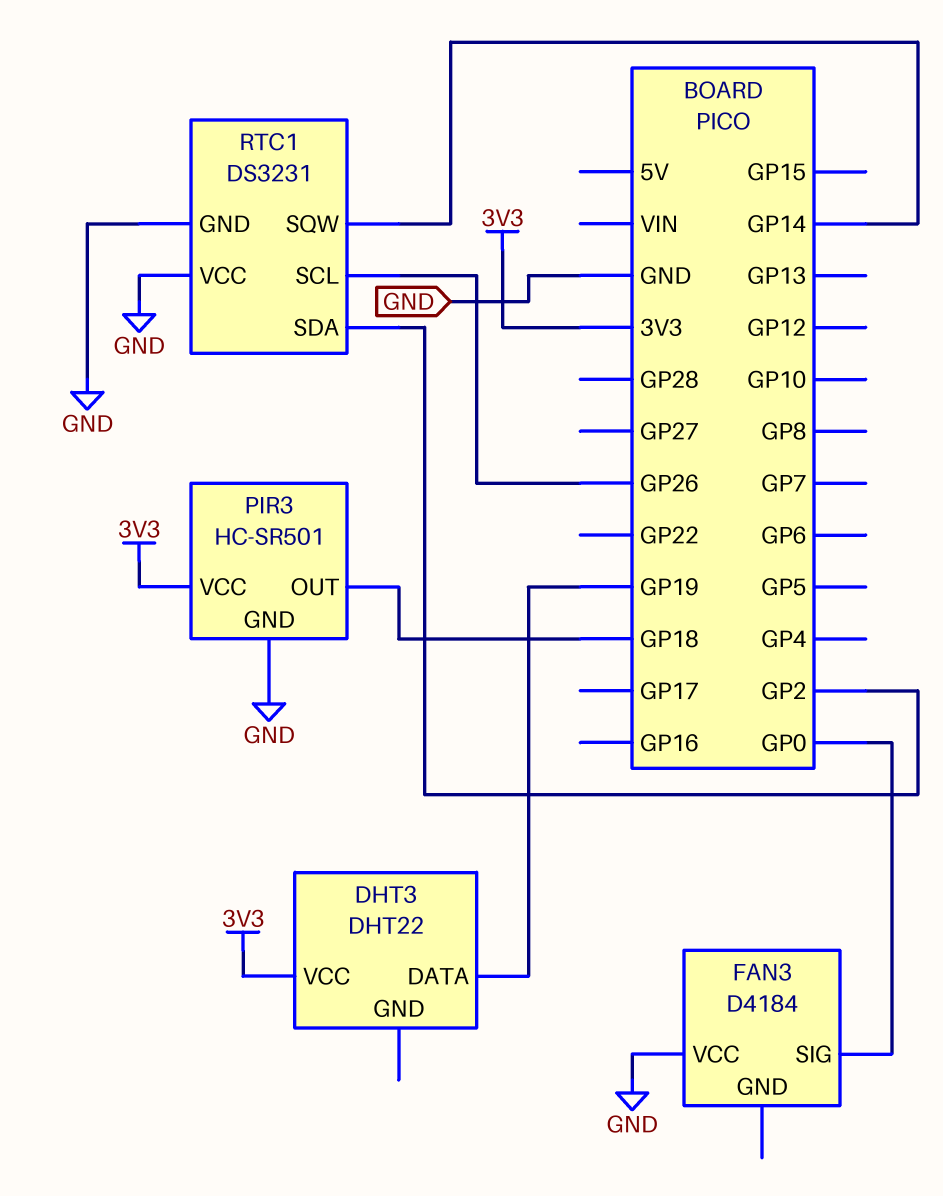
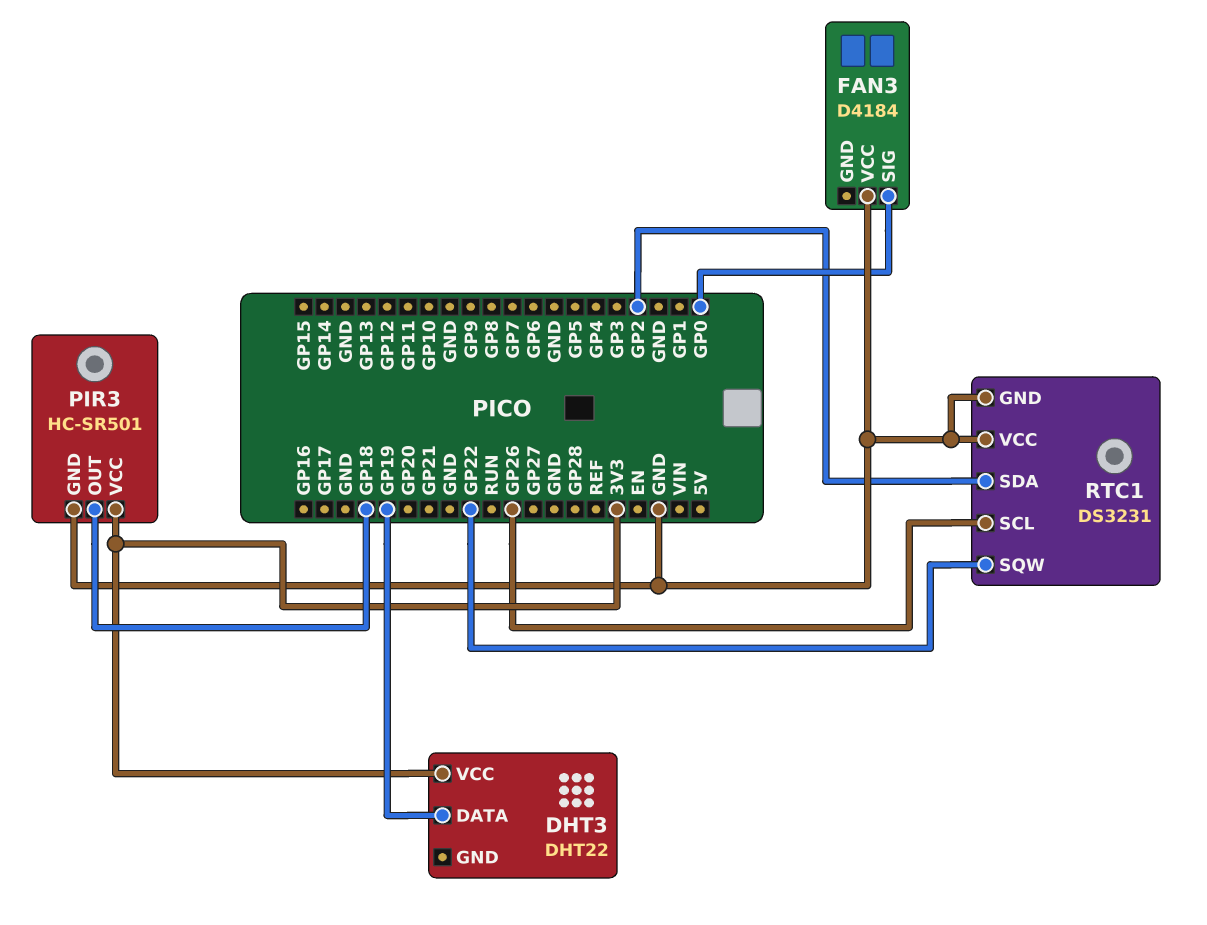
RTC1 pin SQW: GP14 -> GP22

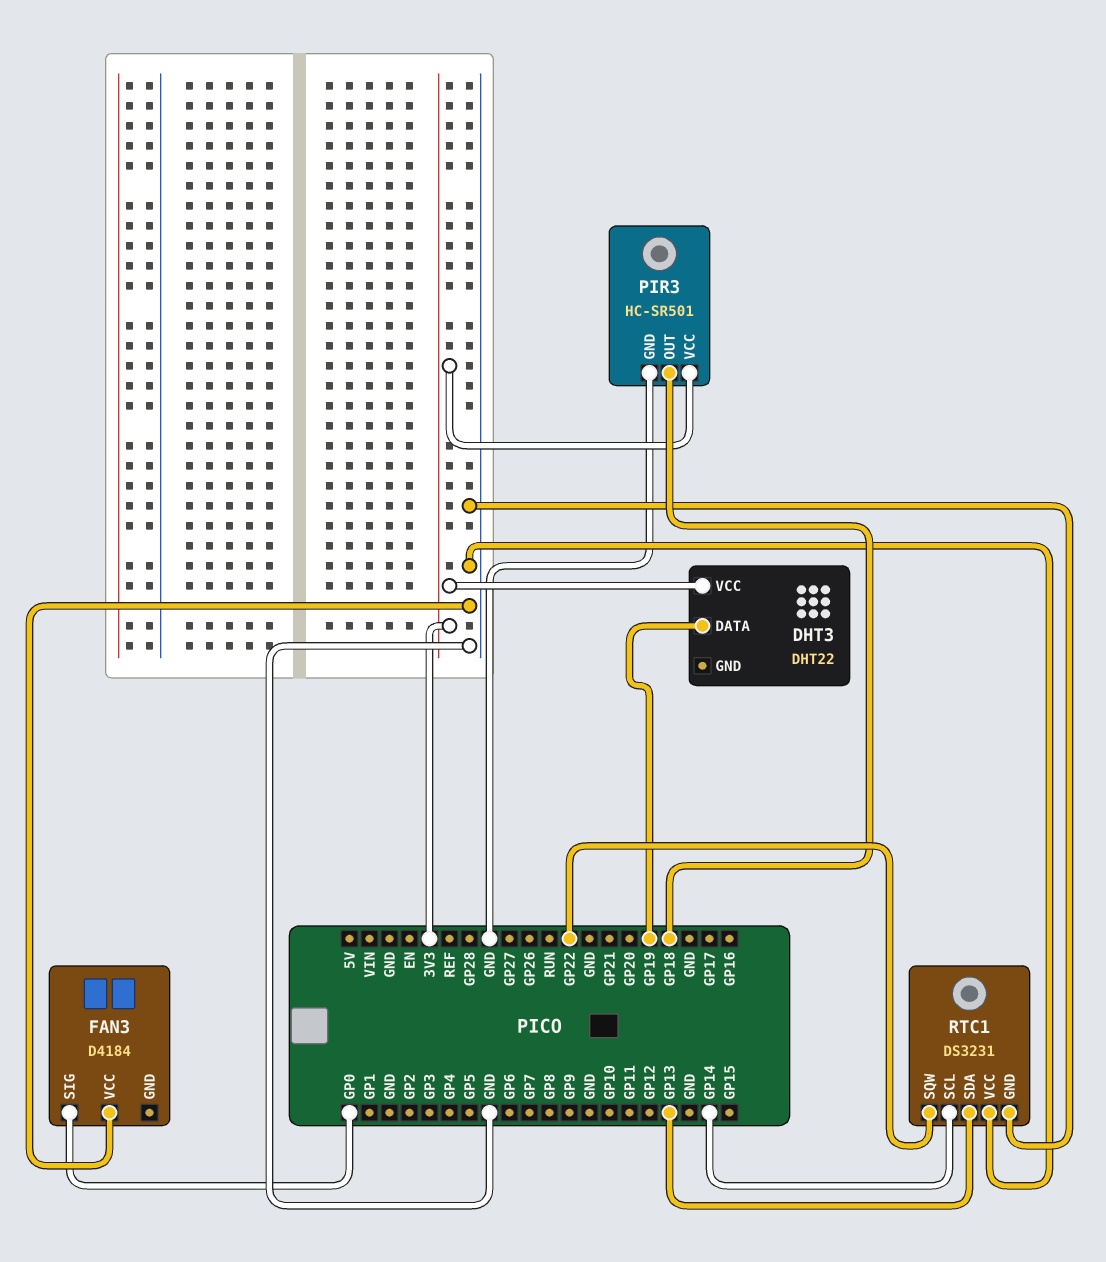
RTC1 pin SCL: GP26 -> GP14
RTC1 pin SDA: GP2 -> GP13

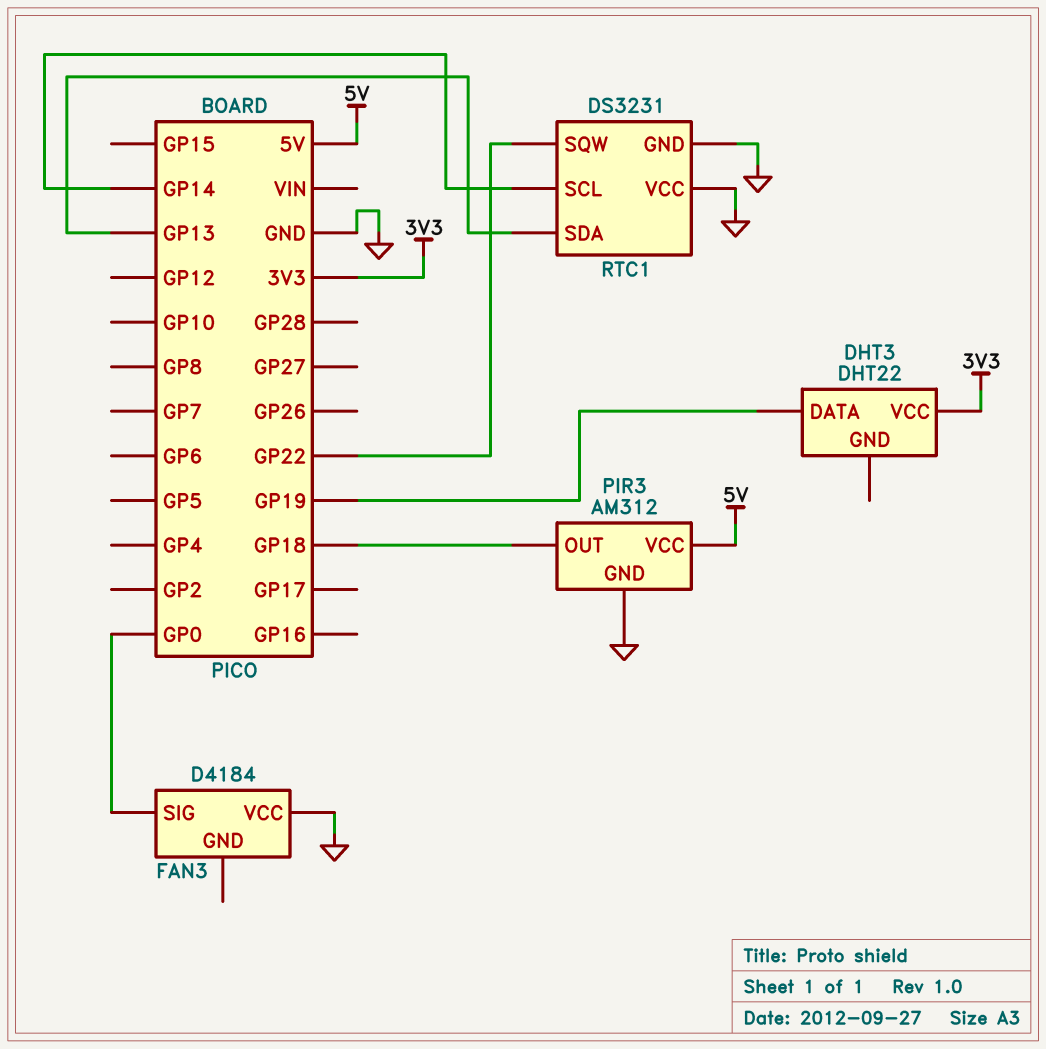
PIR3: HC-SR501 -> AM312
PIR3 pin VCC: 3V3 -> 5V

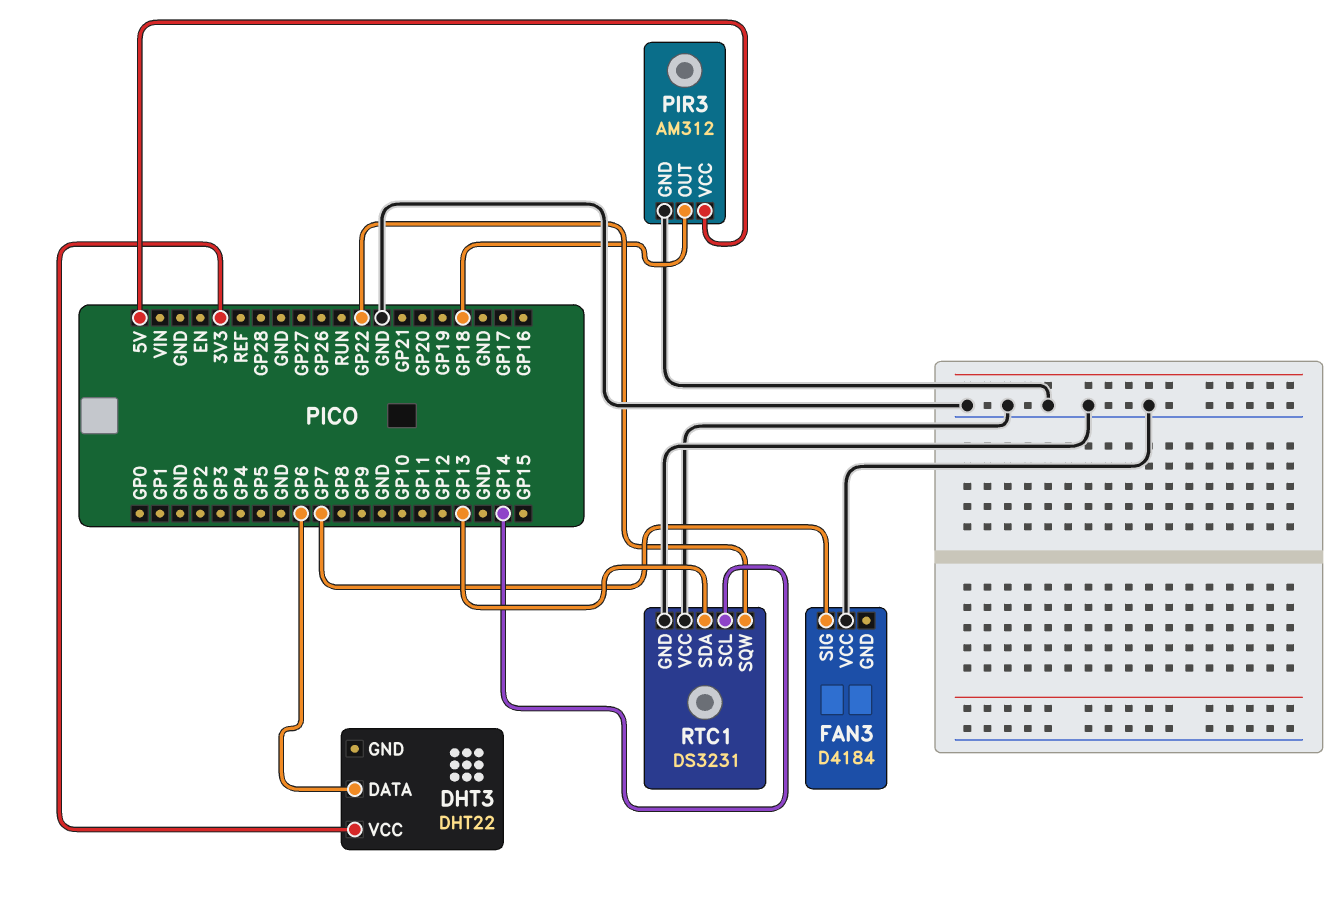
DHT3 pin DATA: GP19 -> GP6
FAN3 pin SIG: GP0 -> GP7

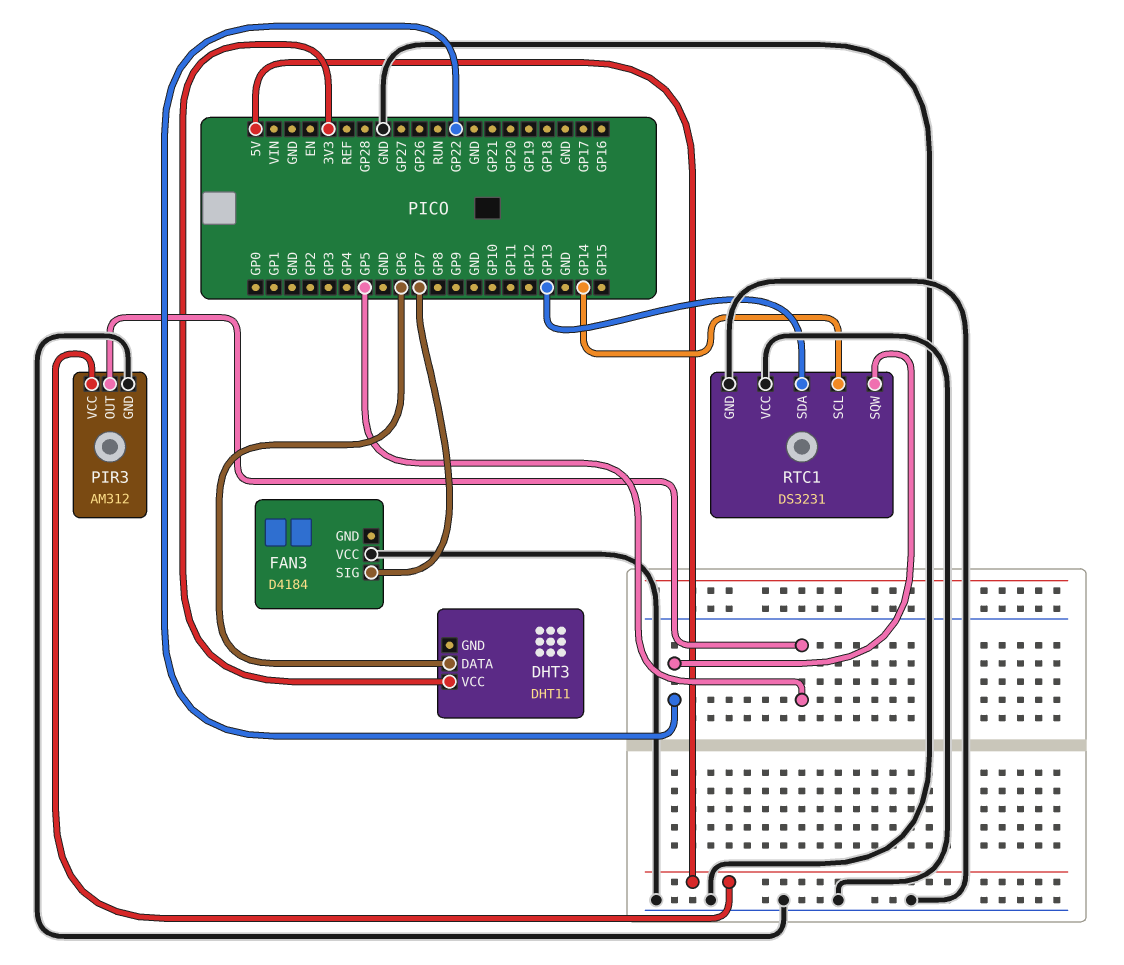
DHT3: DHT22 -> DHT11
PIR3 pin OUT: GP18 -> GP5

